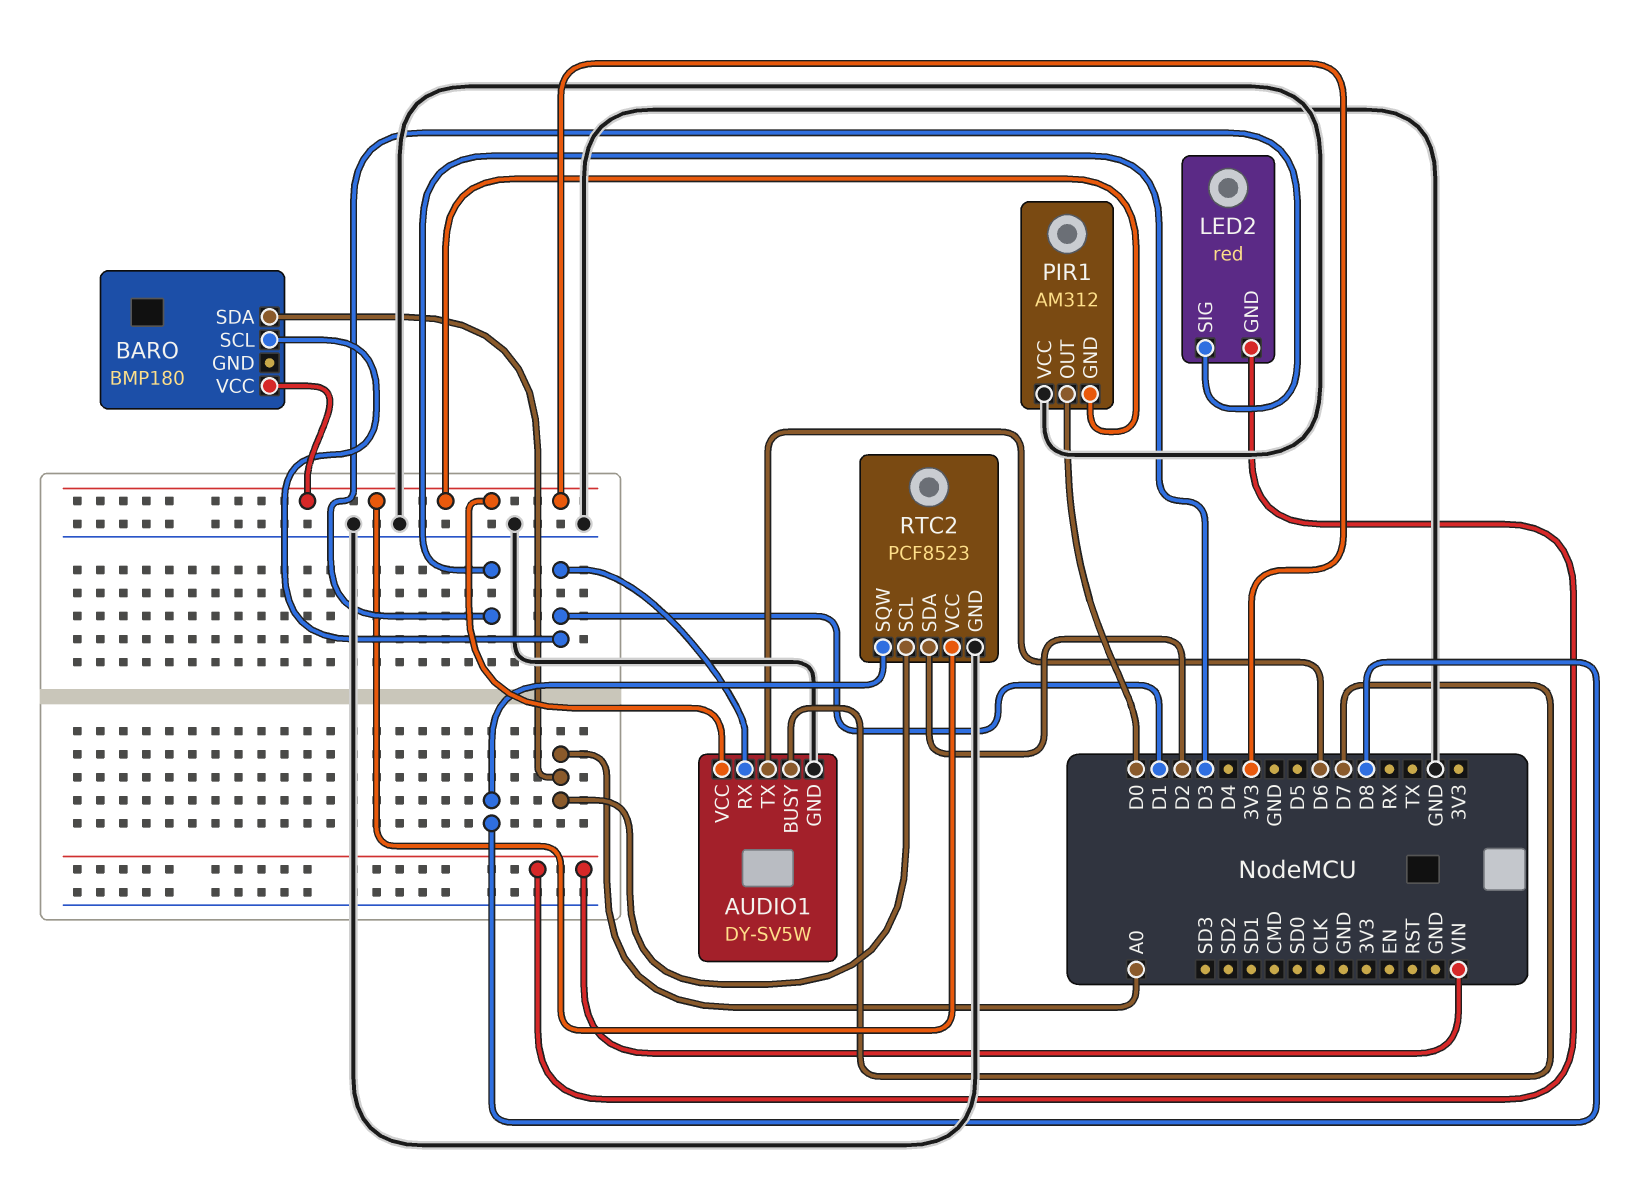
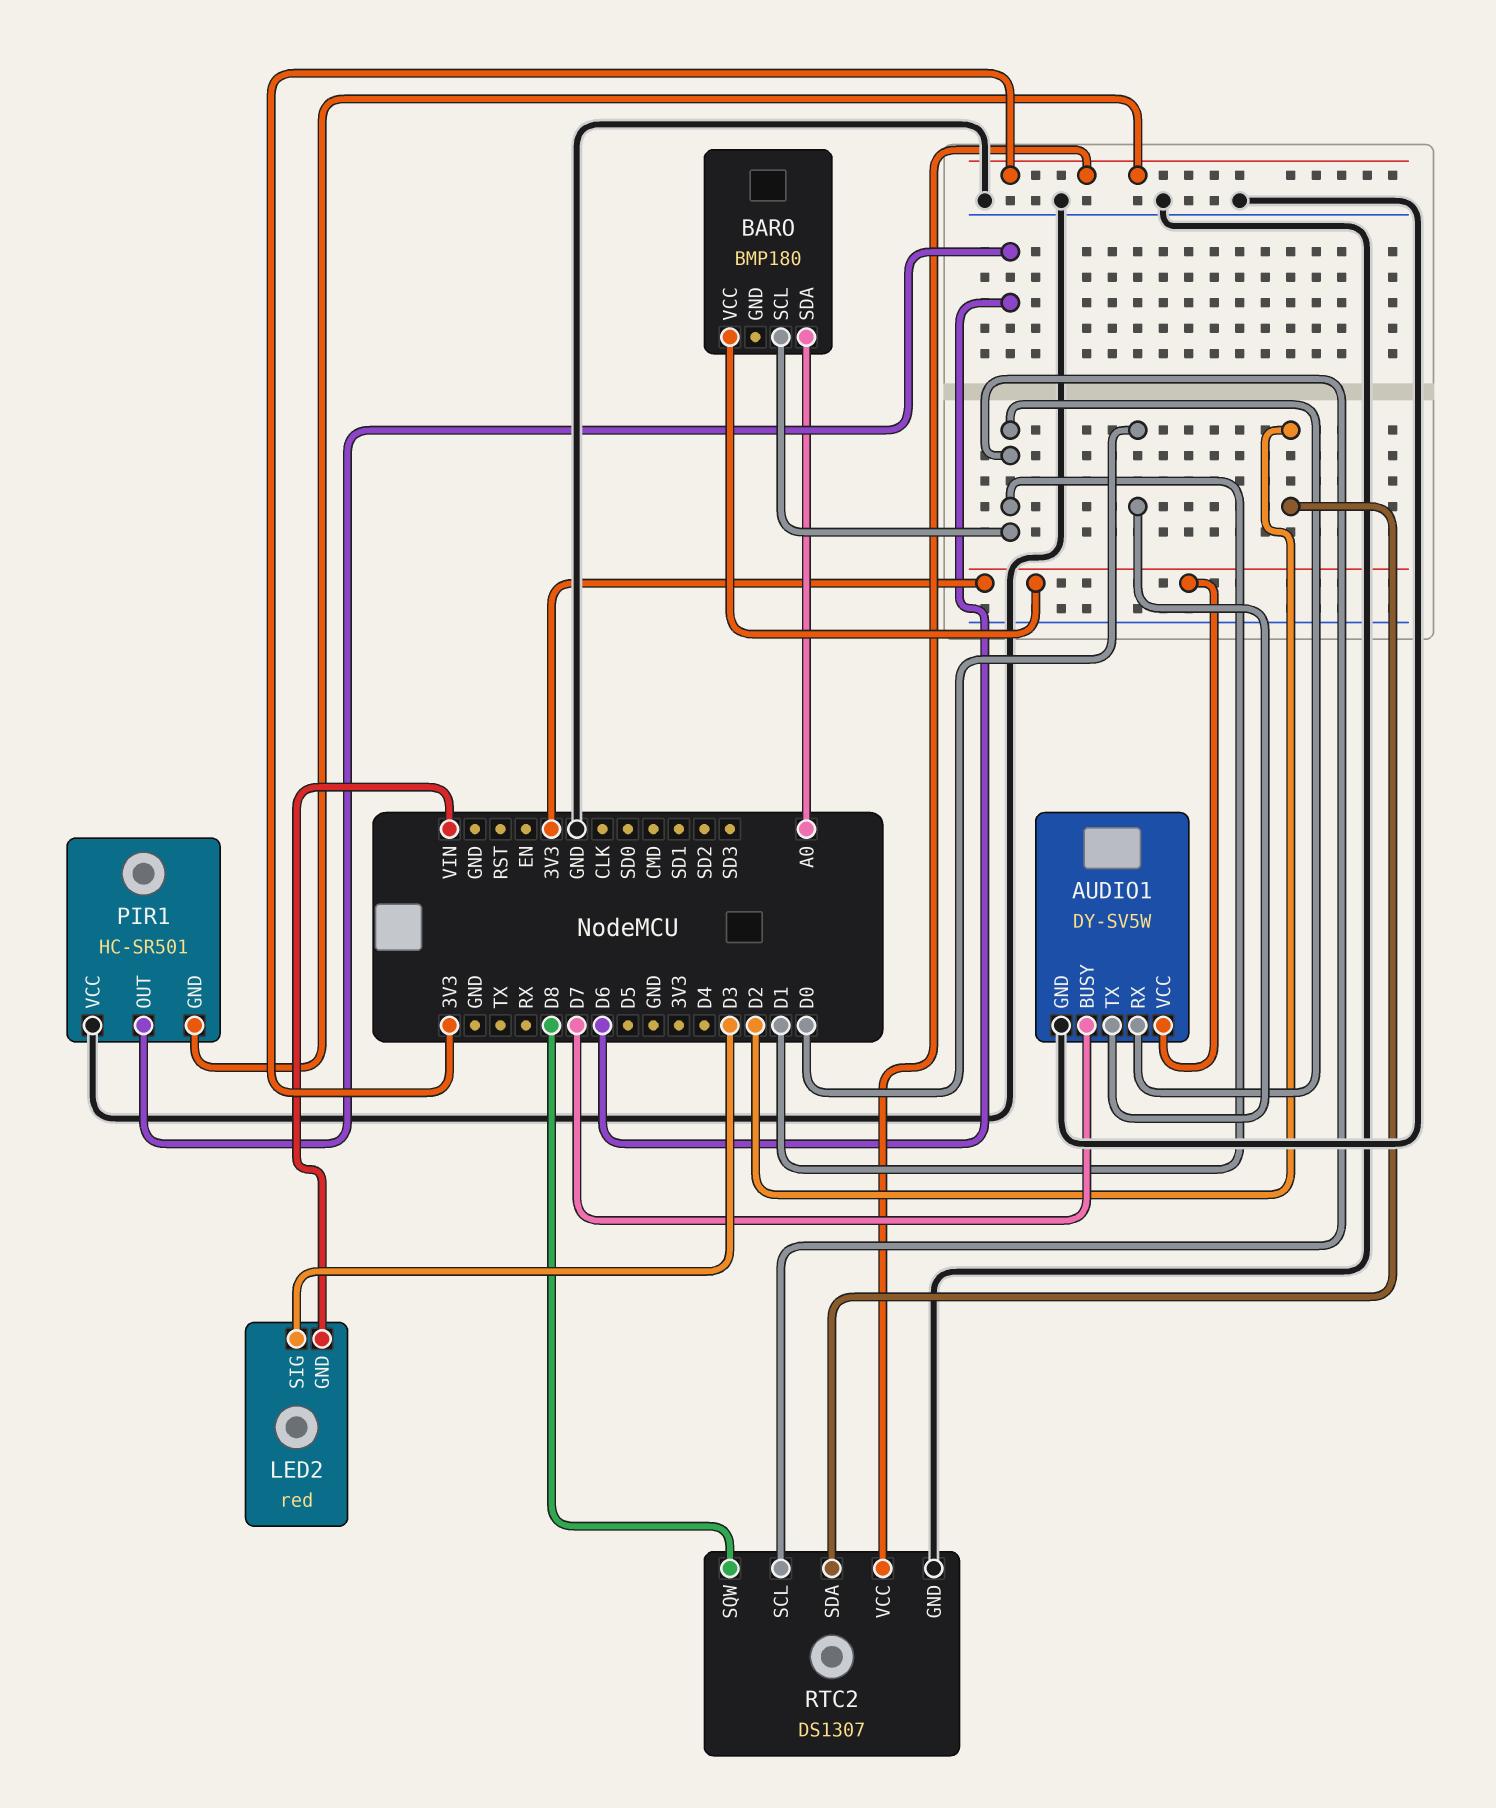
AUDIO1 pin TX: D6 -> D0
PIR1: AM312 -> HC-SR501
PIR1 pin OUT: D0 -> D6
RTC2: PCF8523 -> DS1307
RTC2 pin SCL: A0 -> D1

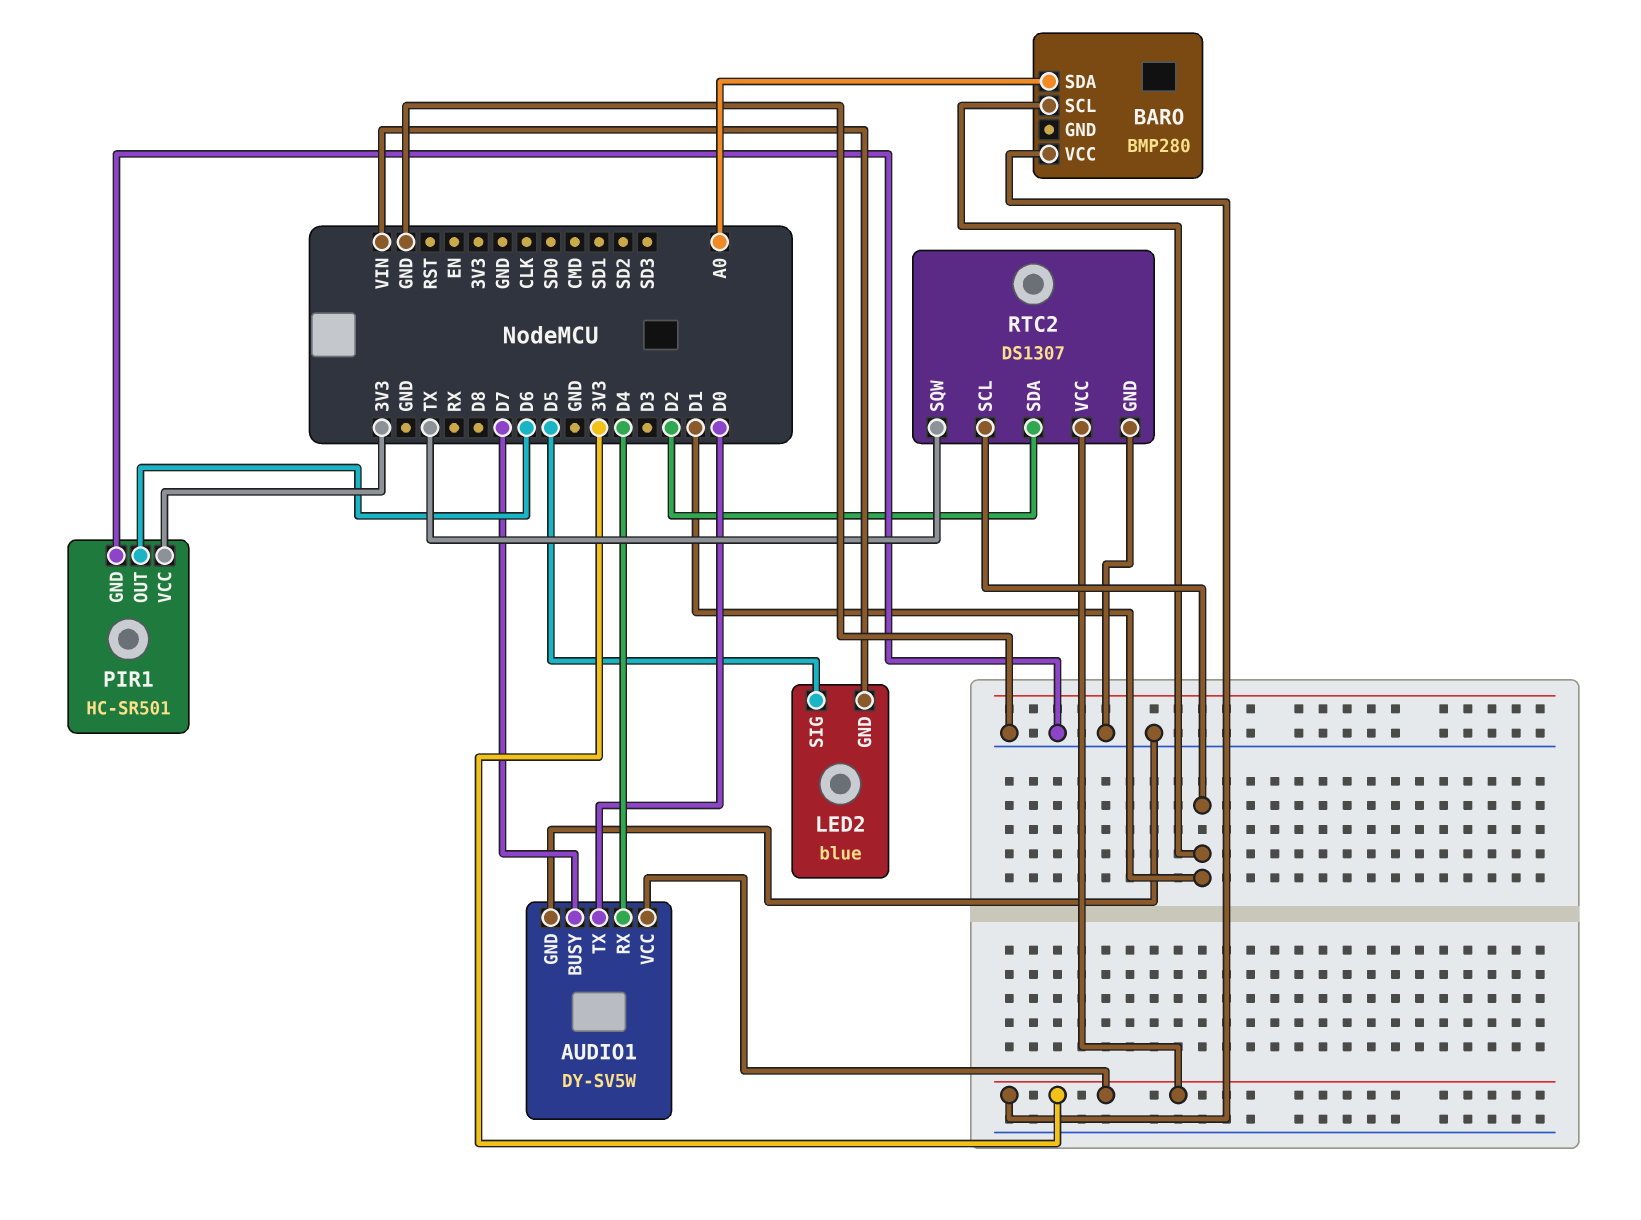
AUDIO1 pin RX: D1 -> D4
BARO: BMP180 -> BMP280
LED2: red -> blue
LED2 pin SIG: D3 -> D5
PIR1 pin GND: 3V3 -> GND
PIR1 pin VCC: GND -> 3V3
RTC2 pin SQW: D8 -> TX

